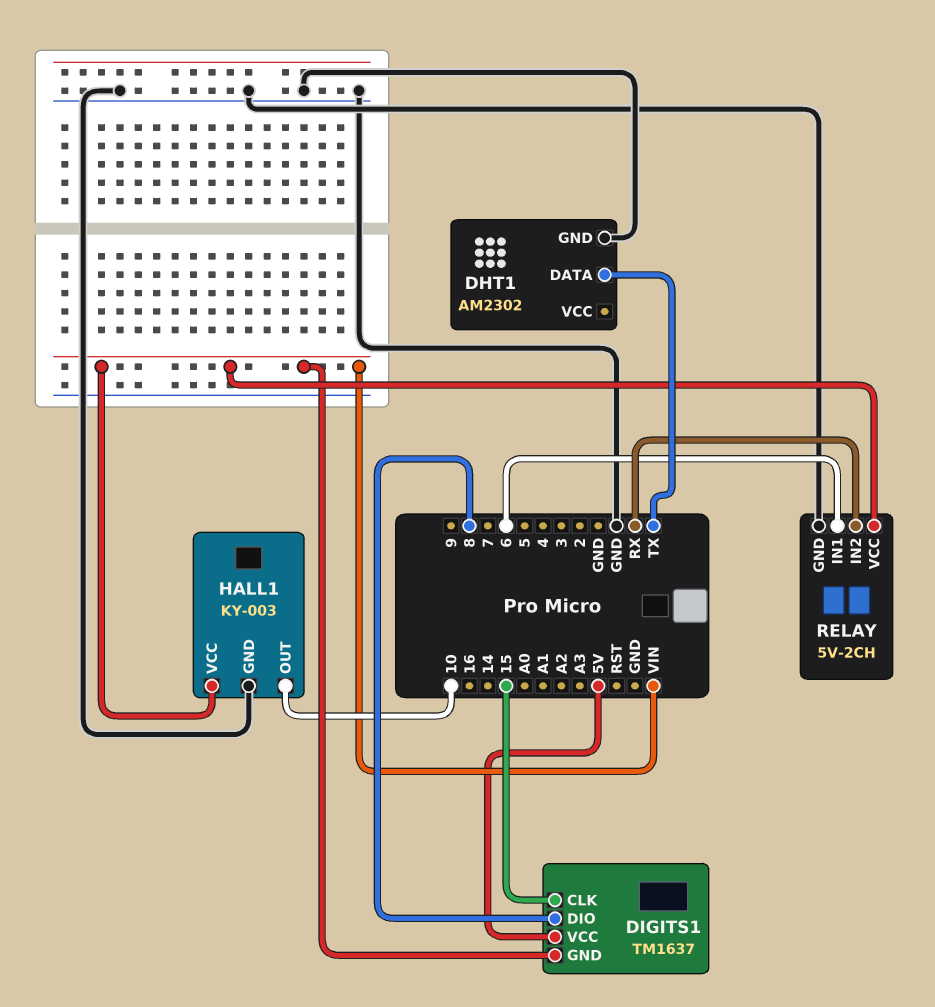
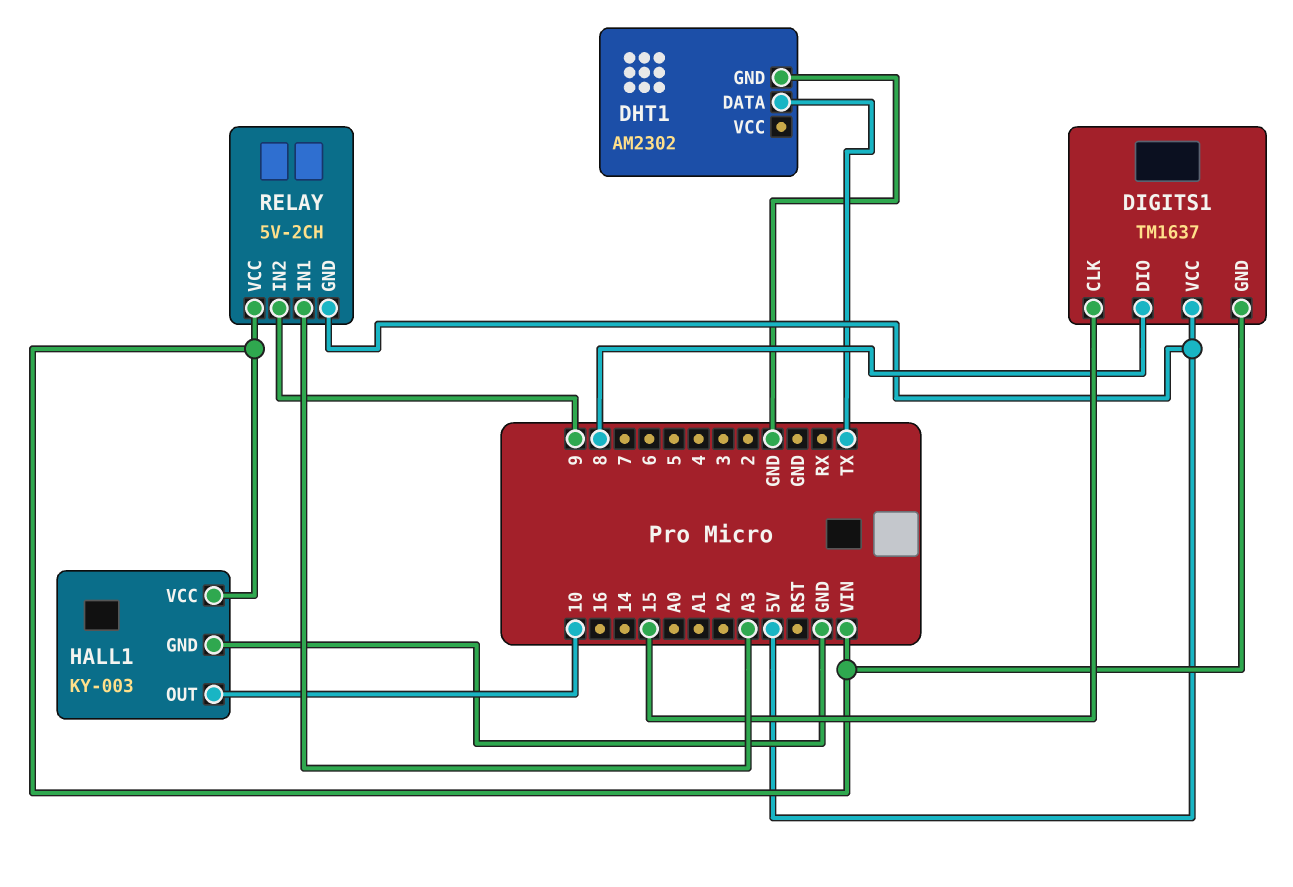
RELAY pin GND: GND -> 5V
RELAY pin IN1: 6 -> A3
RELAY pin IN2: RX -> 9

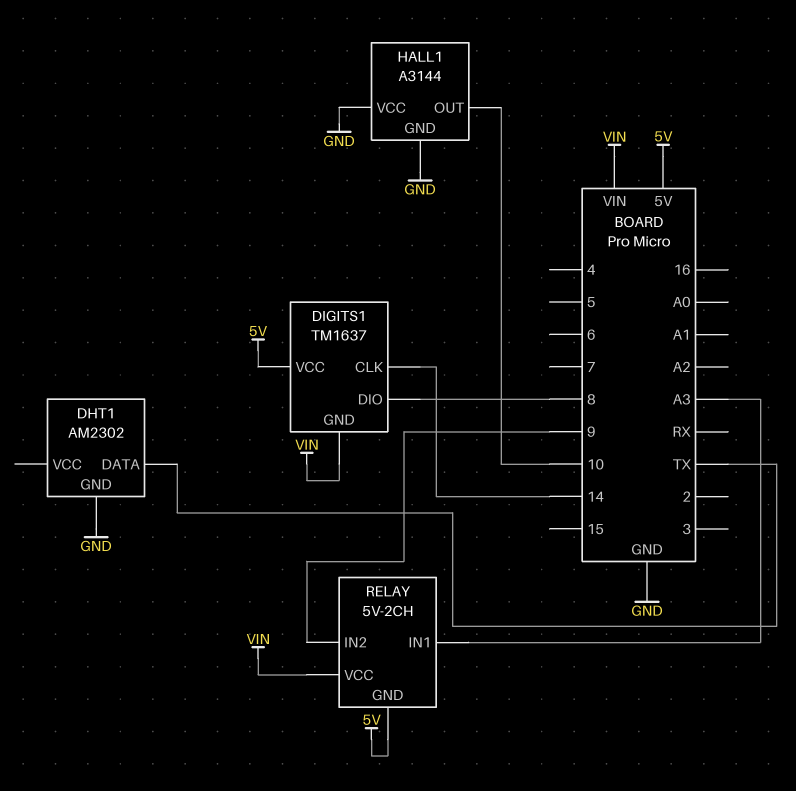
DIGITS1 pin CLK: 15 -> 14
HALL1: KY-003 -> A3144
HALL1 pin VCC: VIN -> GND

